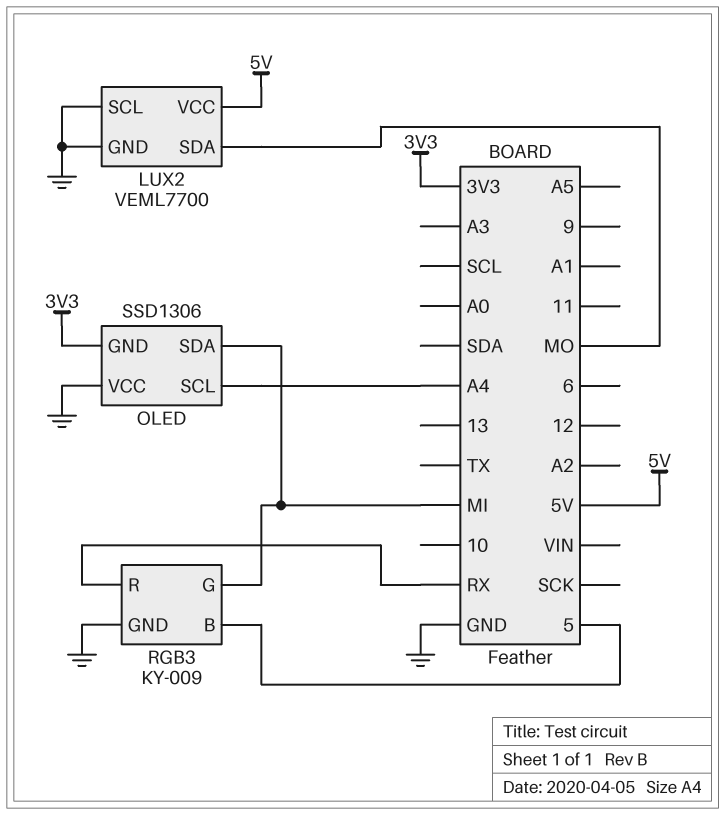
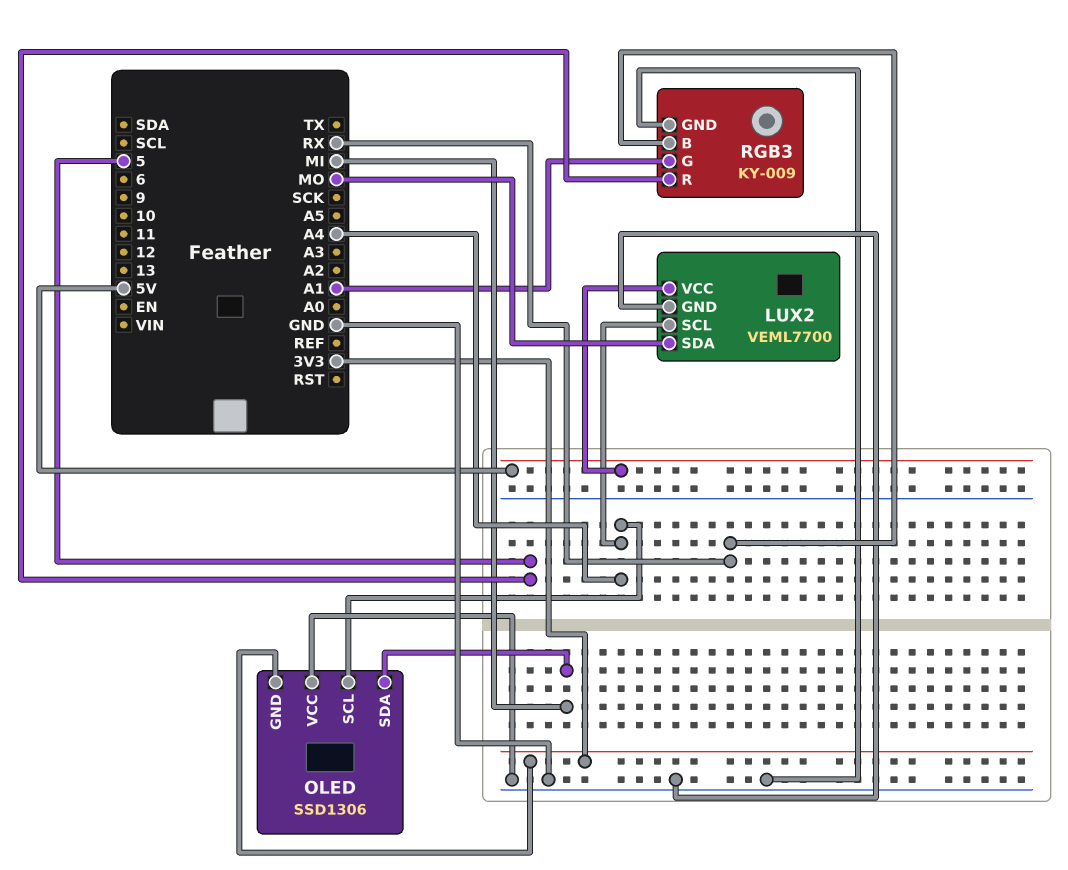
LUX2 pin SCL: GND -> A4
RGB3 pin B: 5 -> RX
RGB3 pin G: MI -> A1
RGB3 pin R: RX -> 5

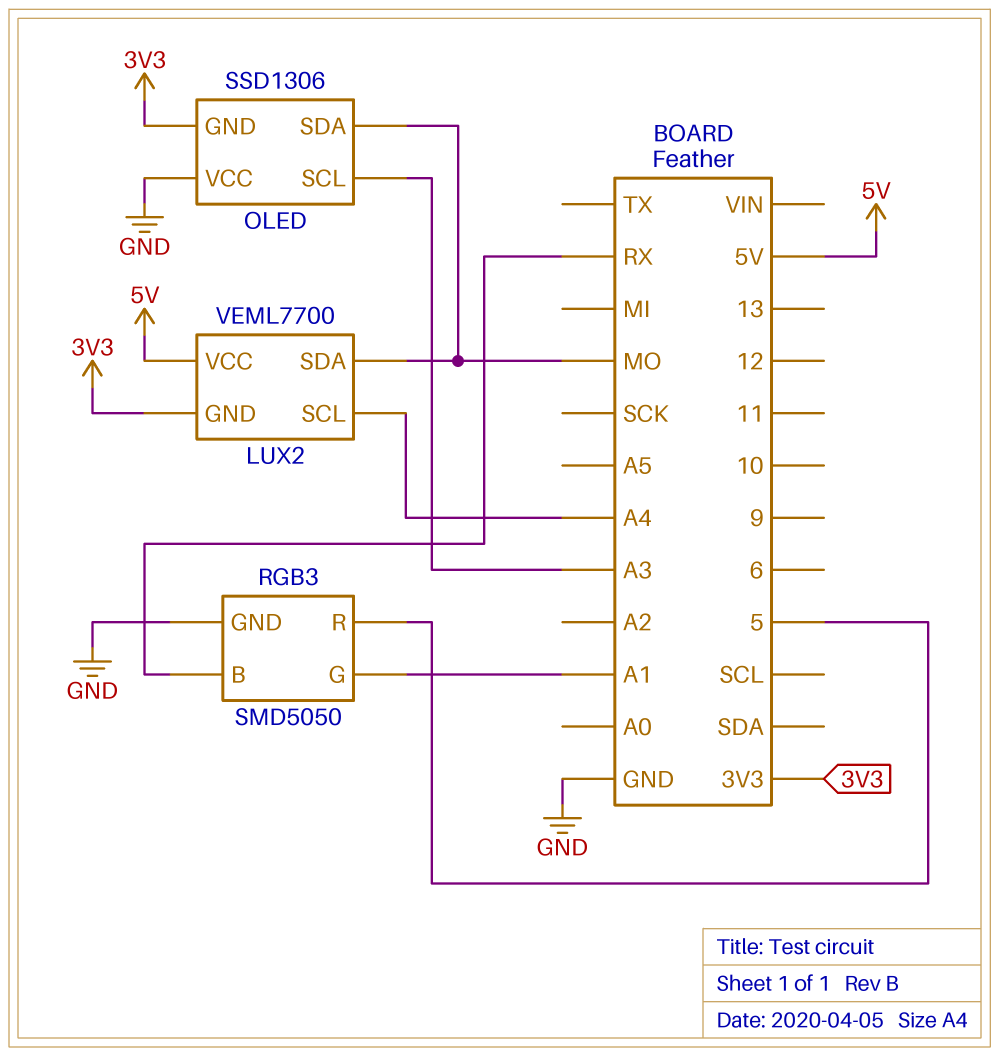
LUX2 pin GND: GND -> 3V3
OLED pin SCL: A4 -> A3
OLED pin SDA: MI -> MO
RGB3: KY-009 -> SMD5050

